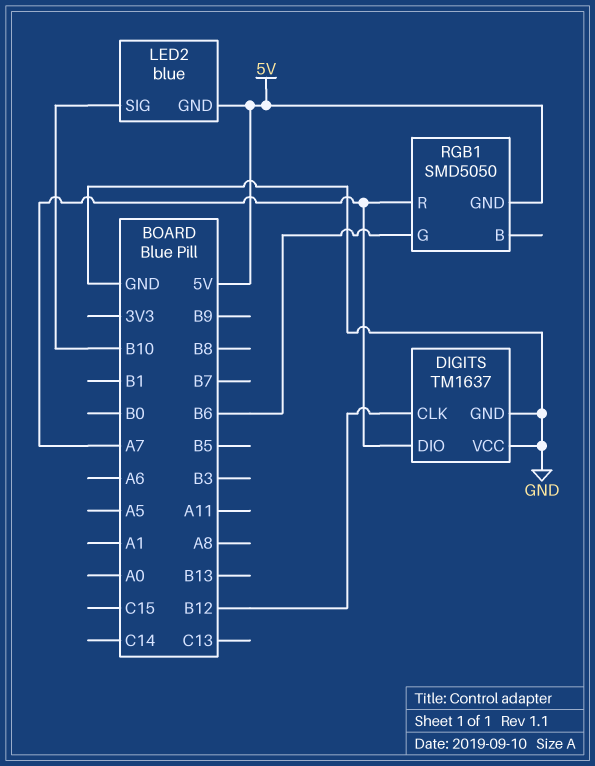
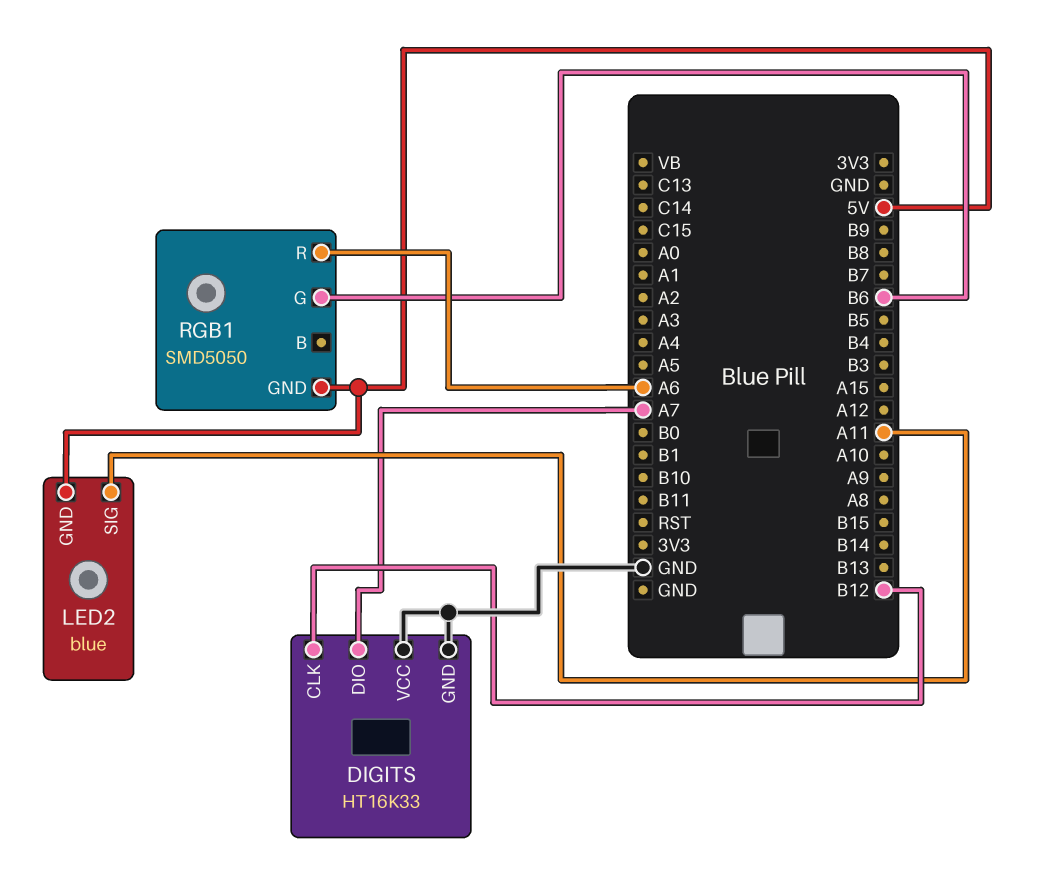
DIGITS: TM1637 -> HT16K33
LED2 pin SIG: B10 -> A11
RGB1 pin R: A7 -> A6

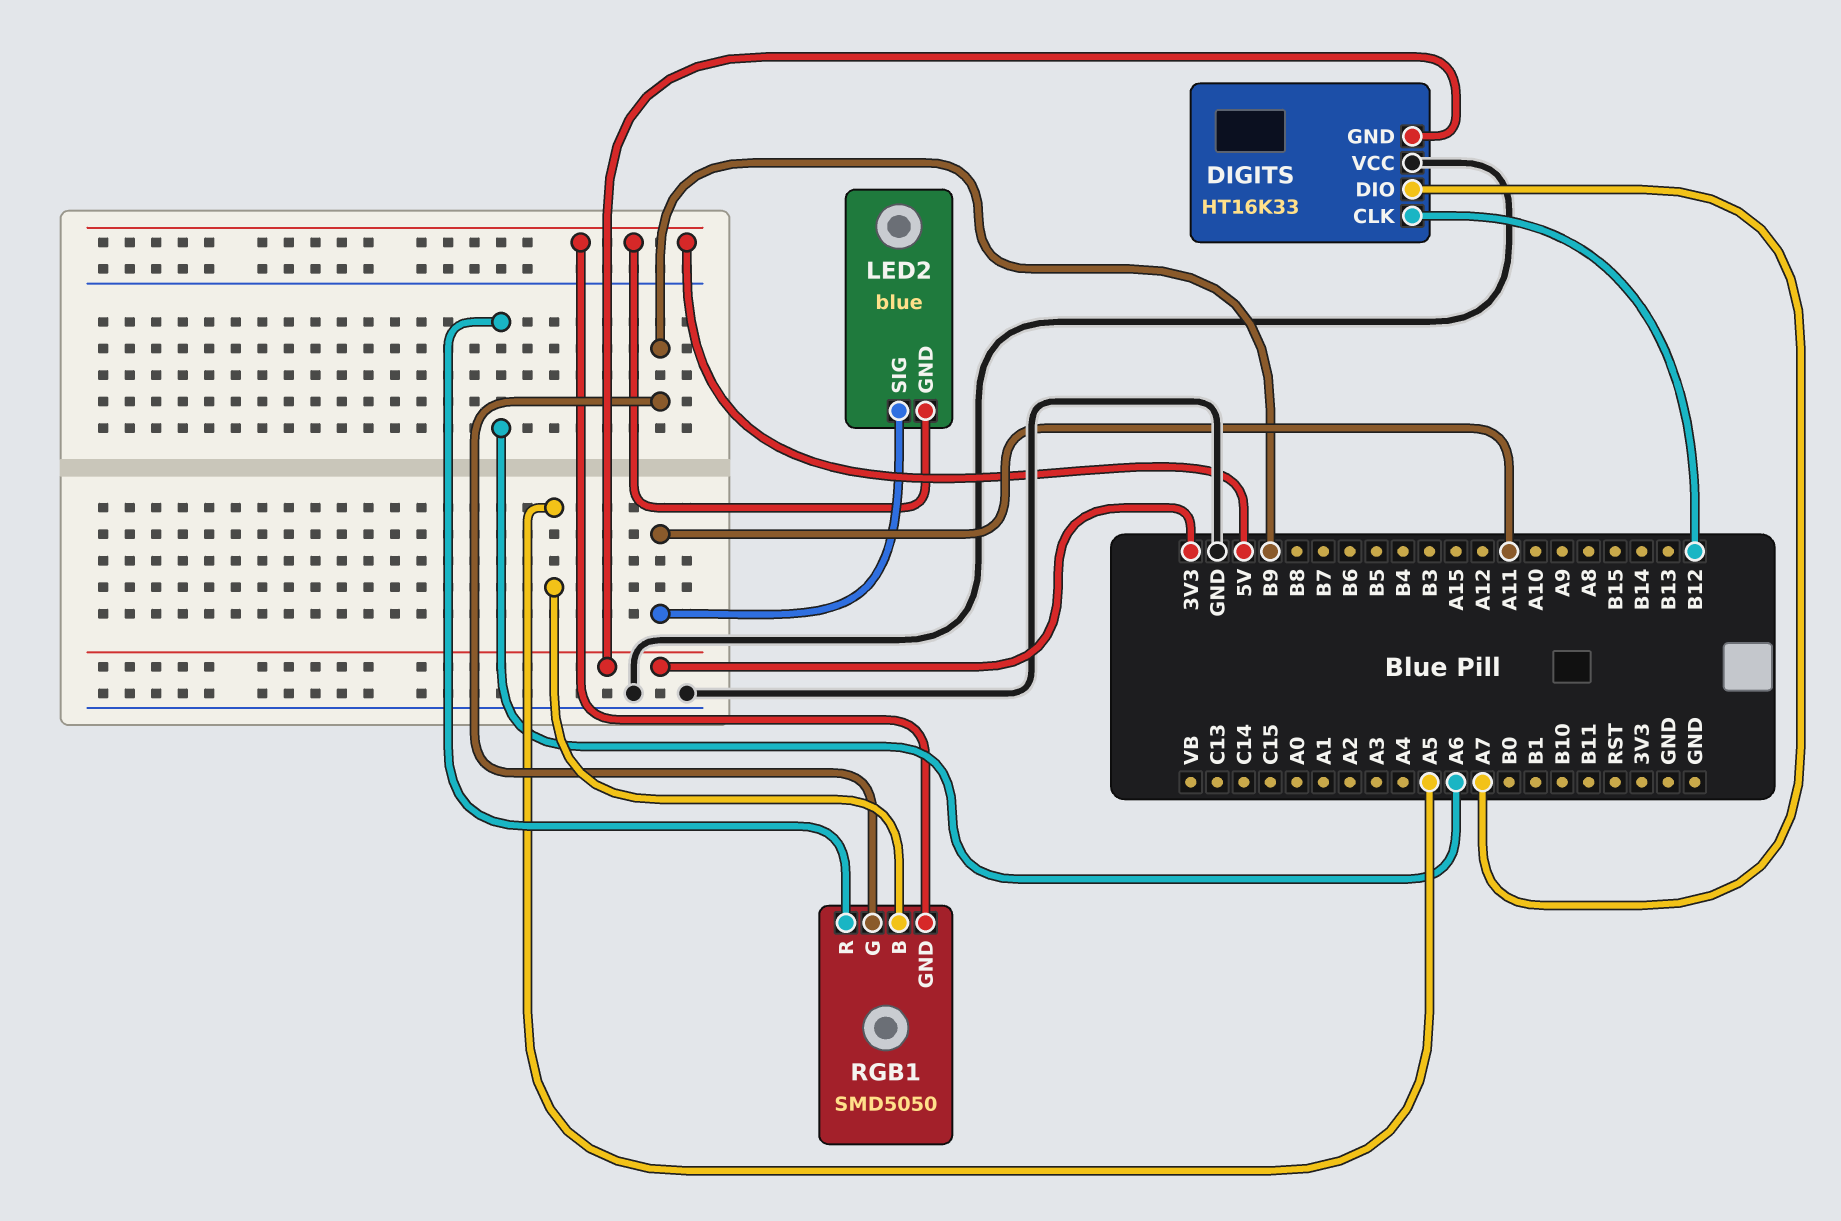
DIGITS pin GND: GND -> 3V3
RGB1 pin B: none -> A5
RGB1 pin G: B6 -> B9

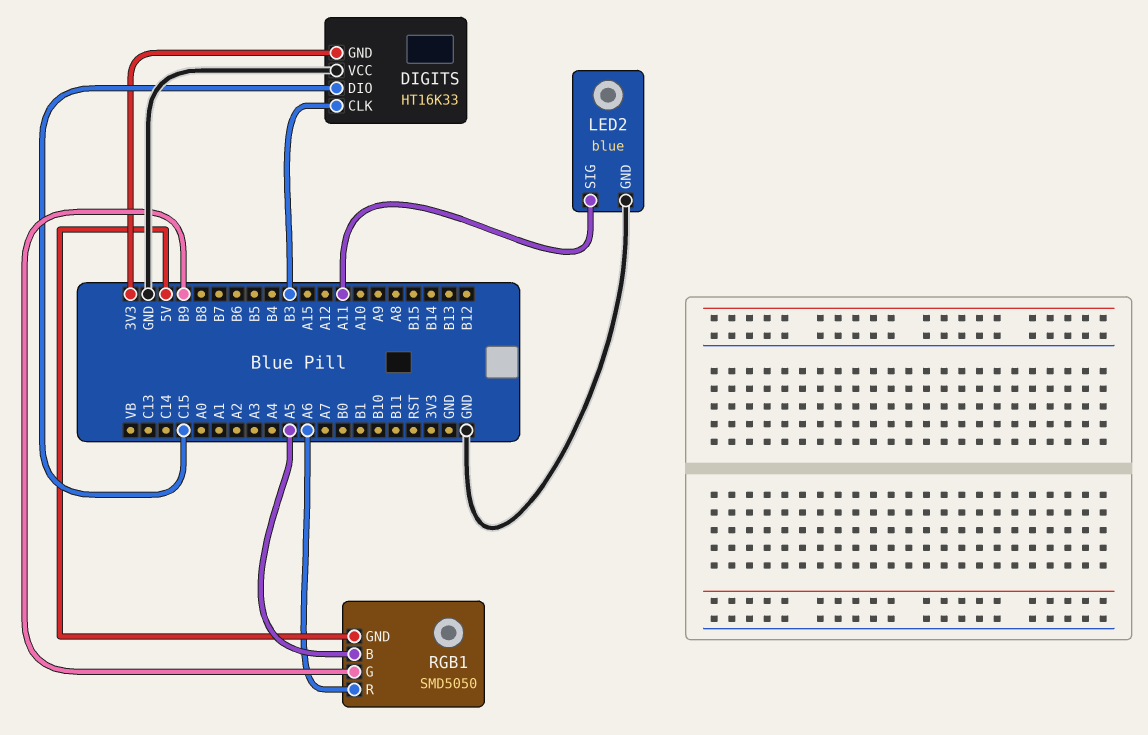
DIGITS pin CLK: B12 -> B3
DIGITS pin DIO: A7 -> C15
LED2 pin GND: 5V -> GND

